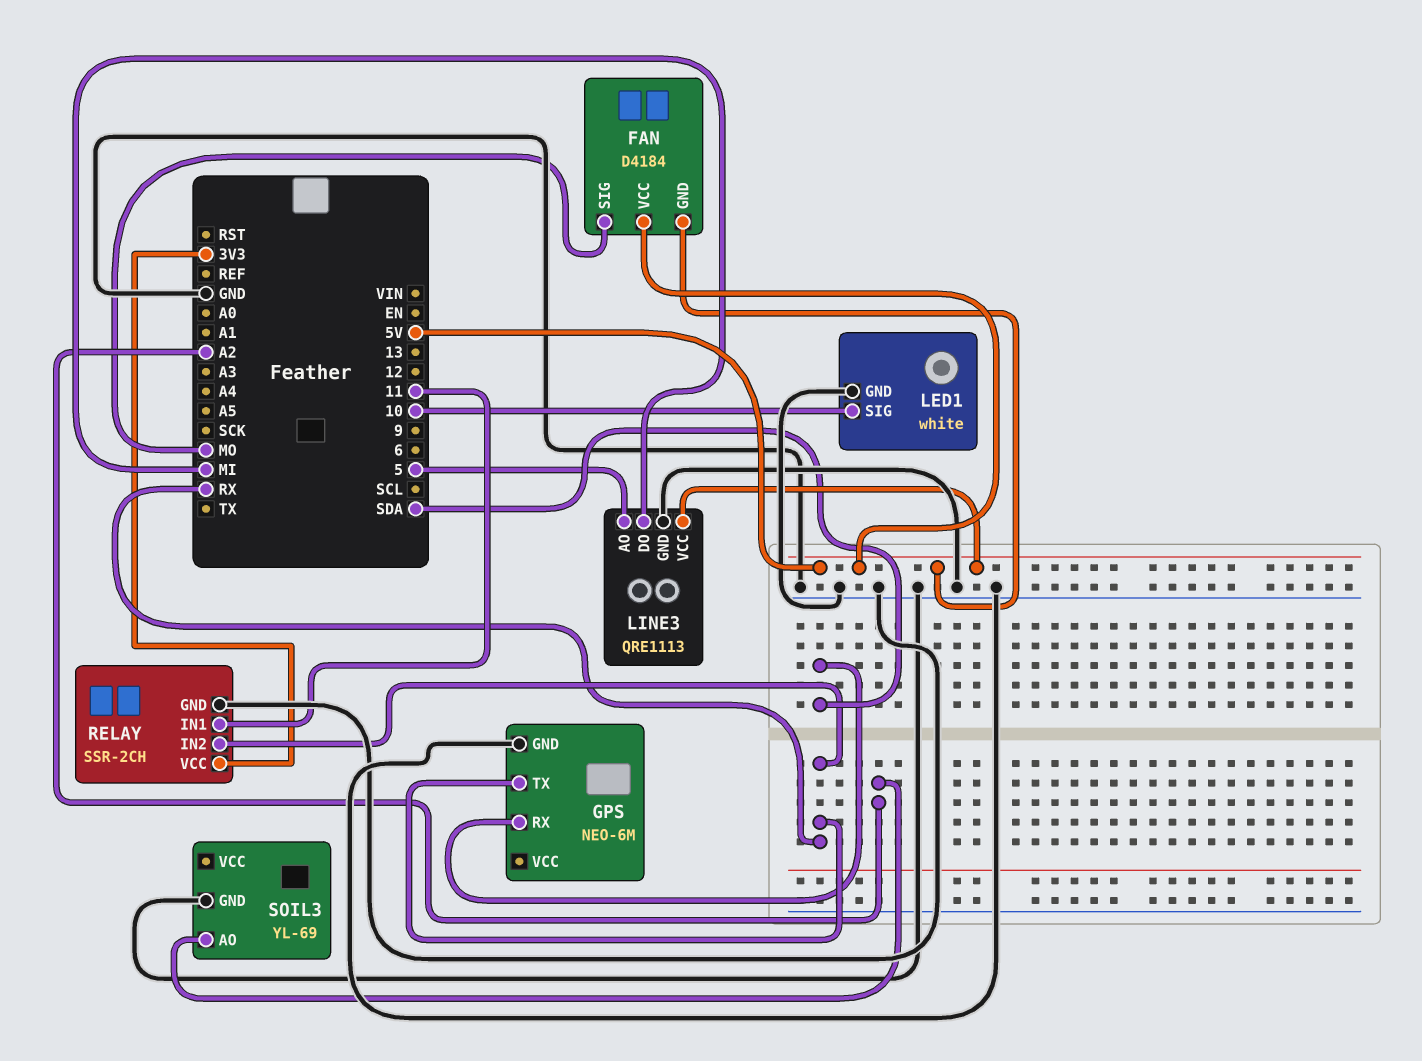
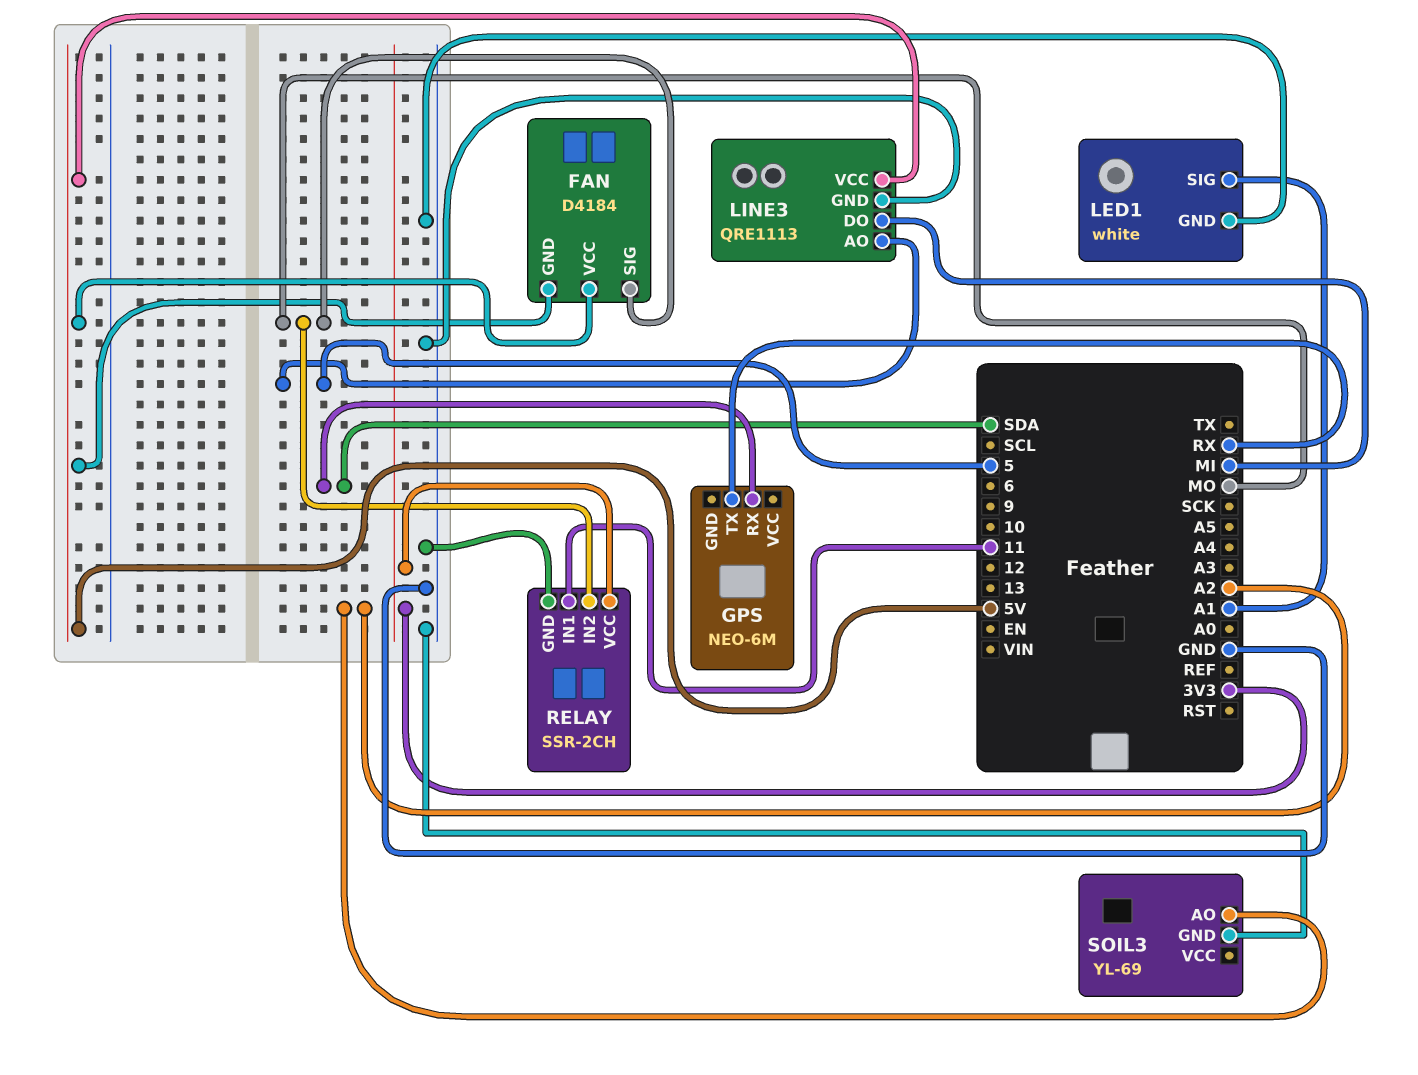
GPS pin GND: GND -> none
LED1 pin SIG: 10 -> A1
RELAY pin IN2: RX -> MO

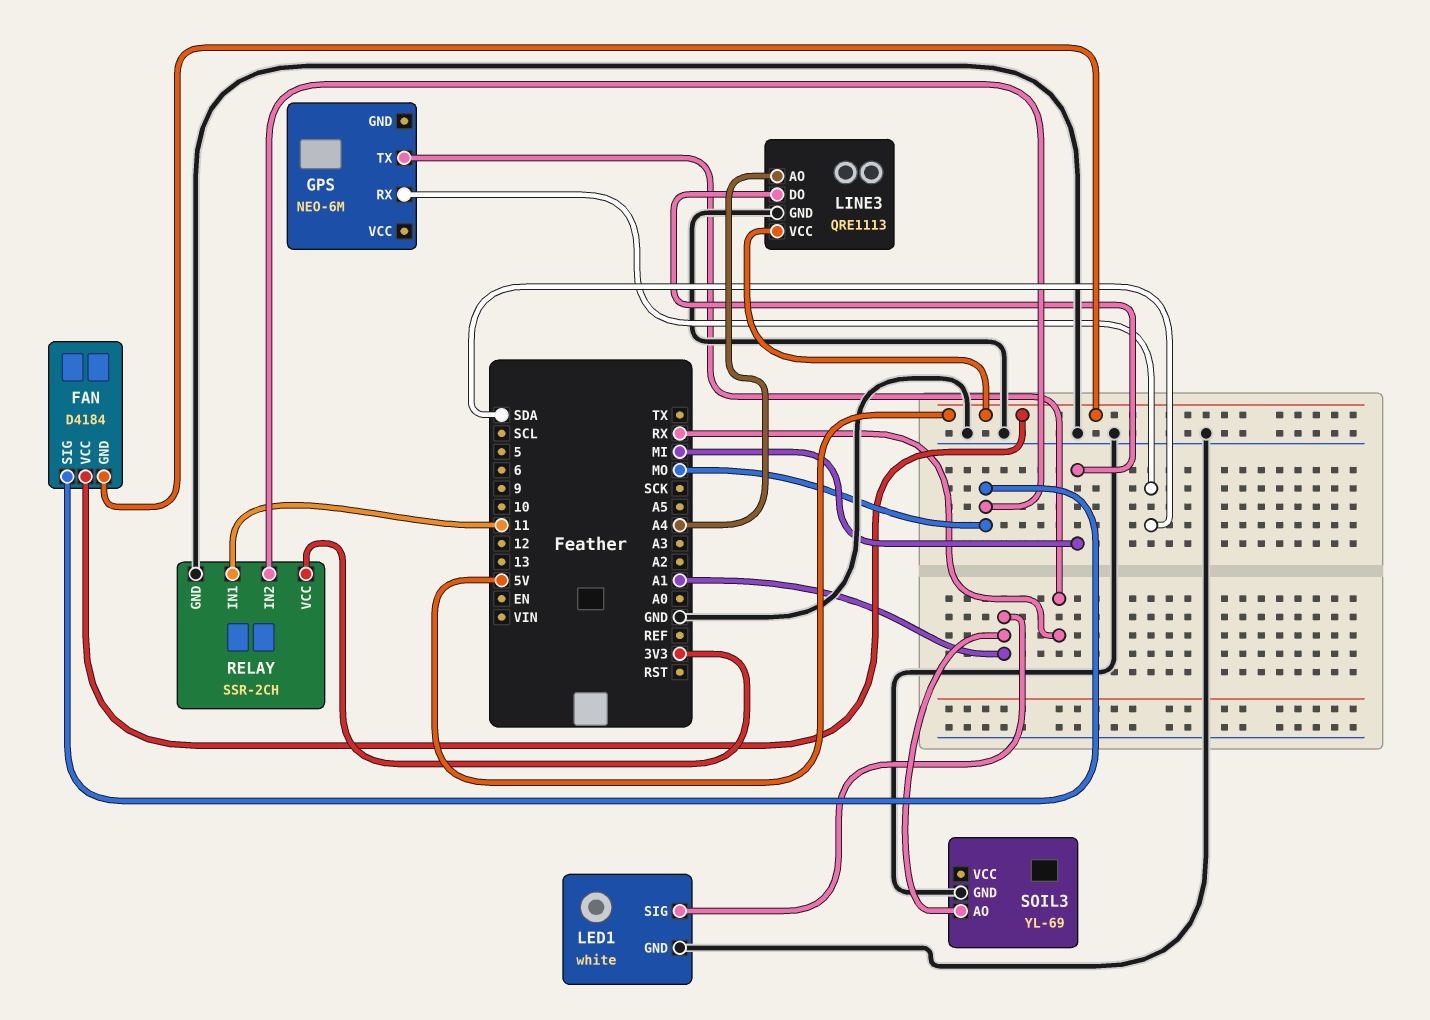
LINE3 pin AO: 5 -> A4
SOIL3 pin AO: A2 -> A1

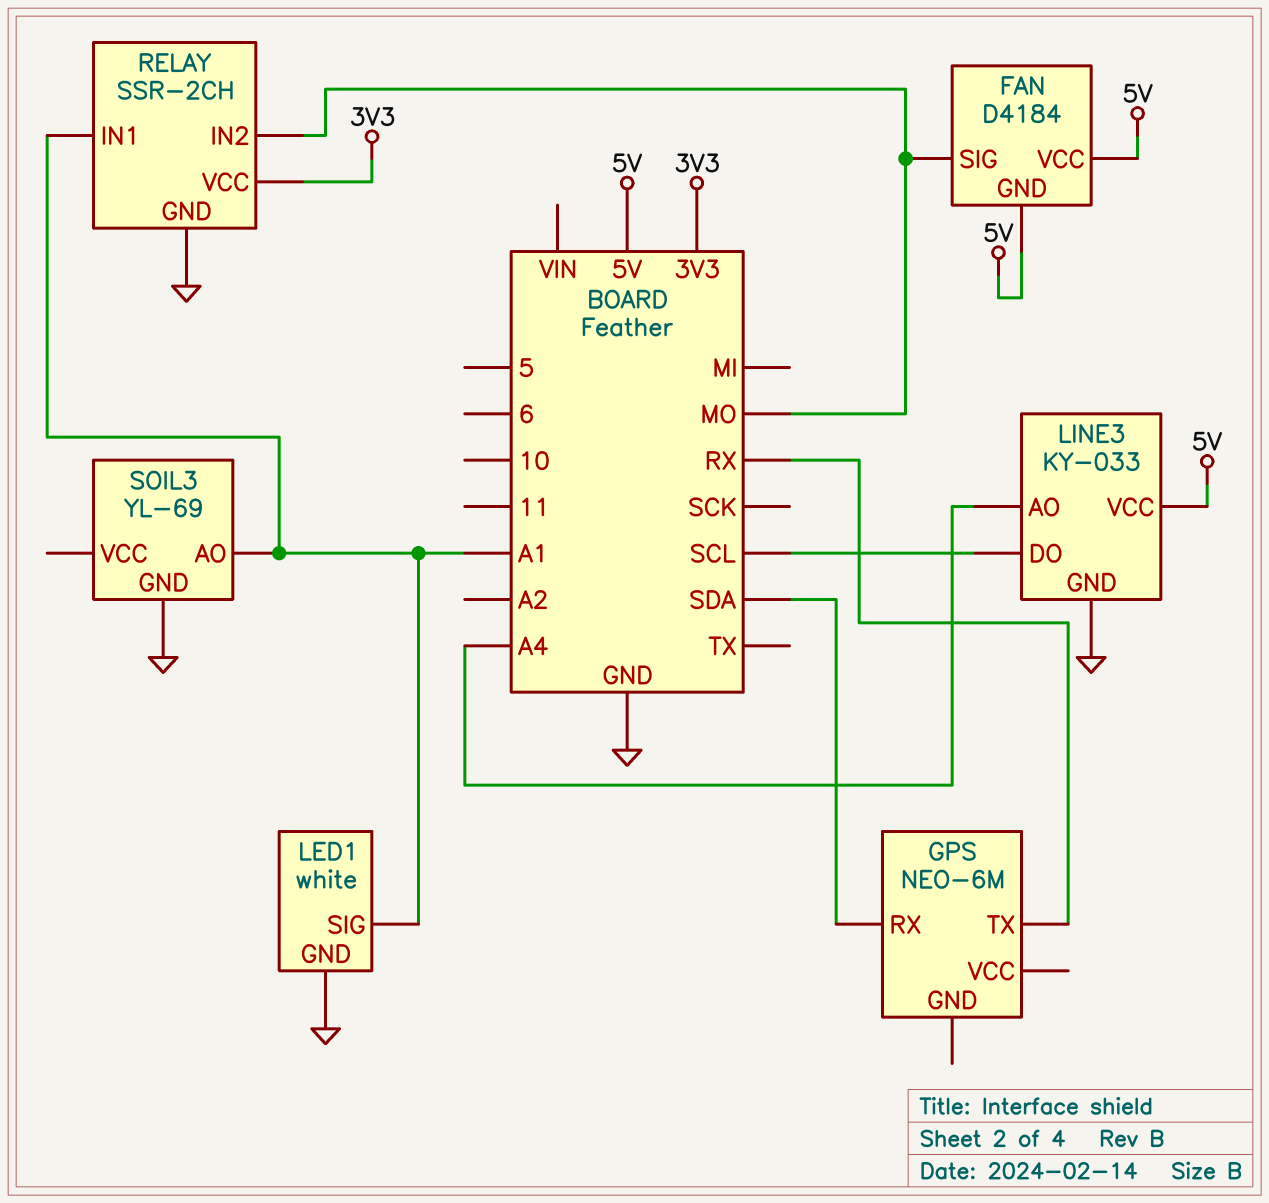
LINE3: QRE1113 -> KY-033
LINE3 pin DO: MI -> SCL
RELAY pin IN1: 11 -> A1

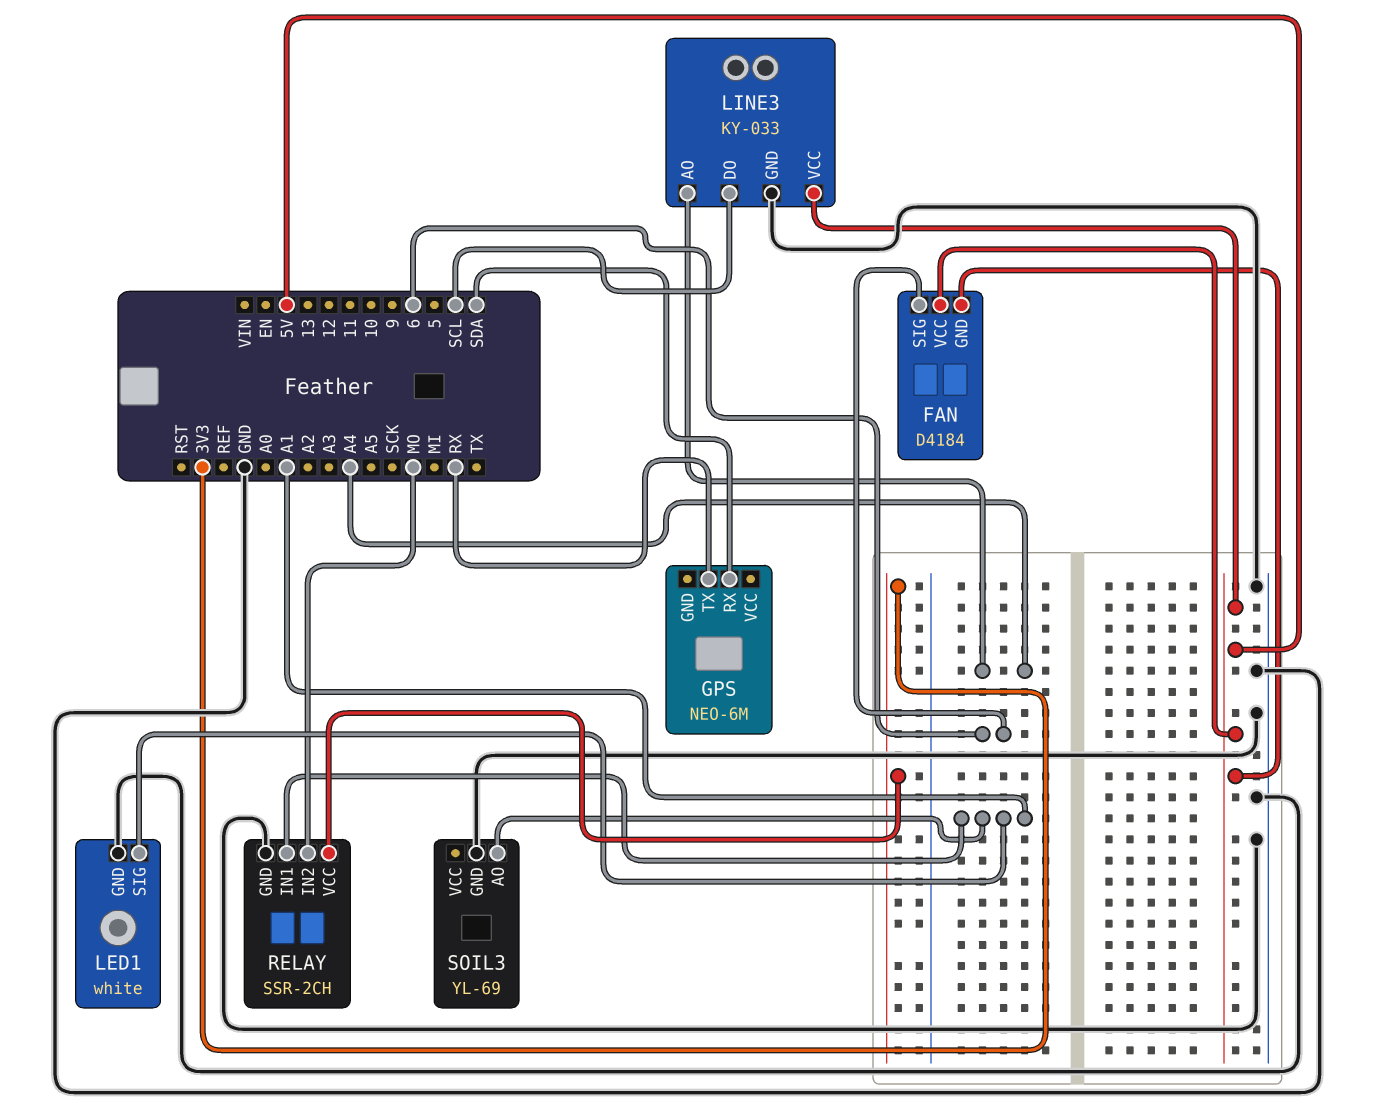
FAN pin SIG: MO -> 6

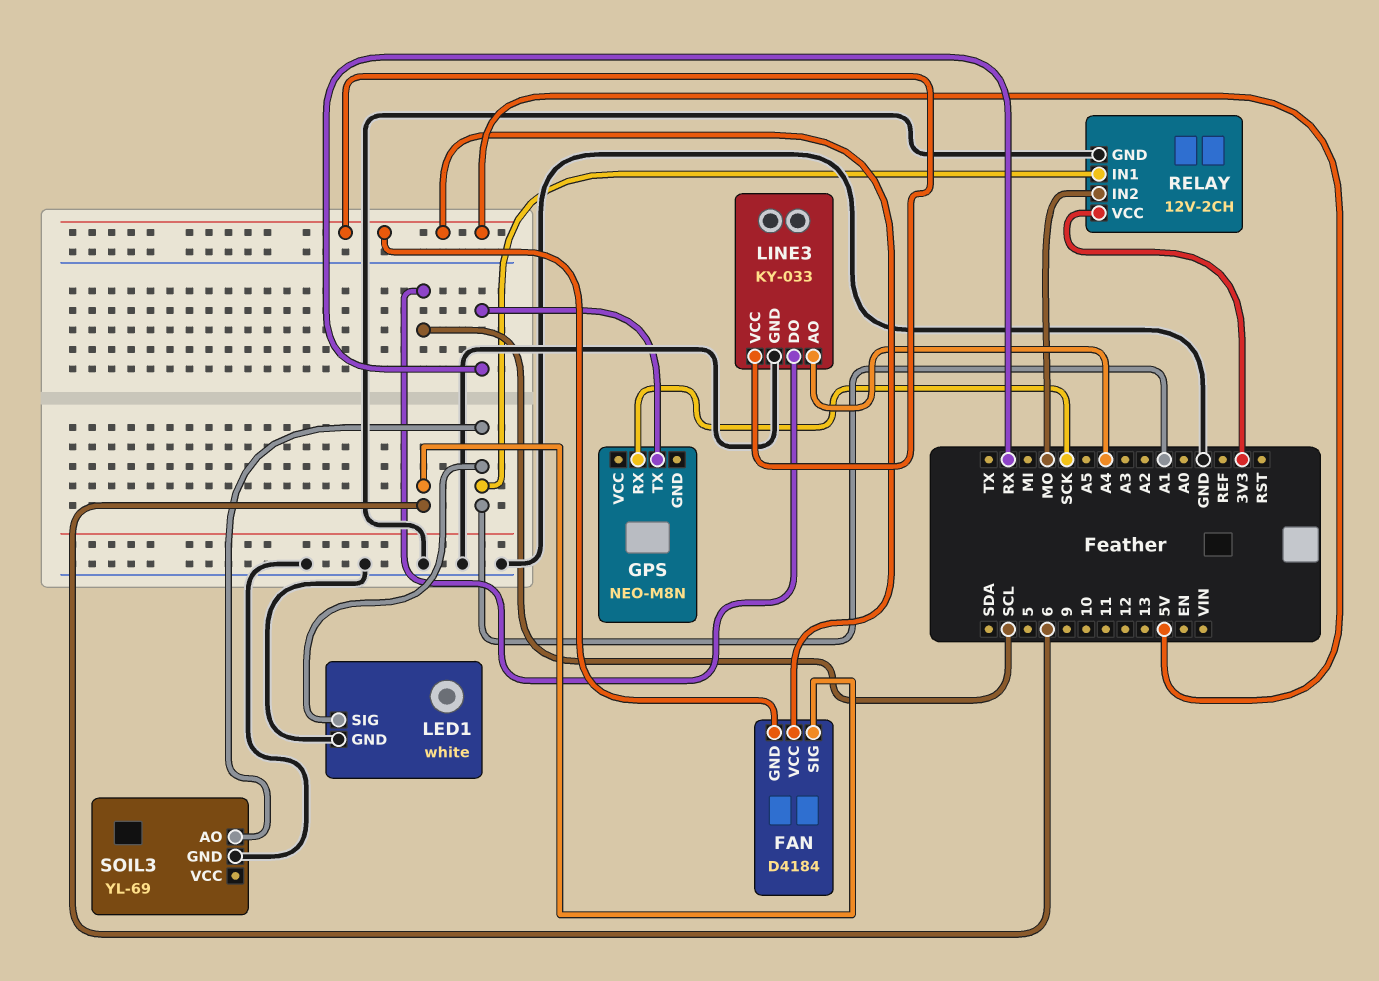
GPS: NEO-6M -> NEO-M8N
GPS pin RX: SDA -> SCK
RELAY: SSR-2CH -> 12V-2CH

